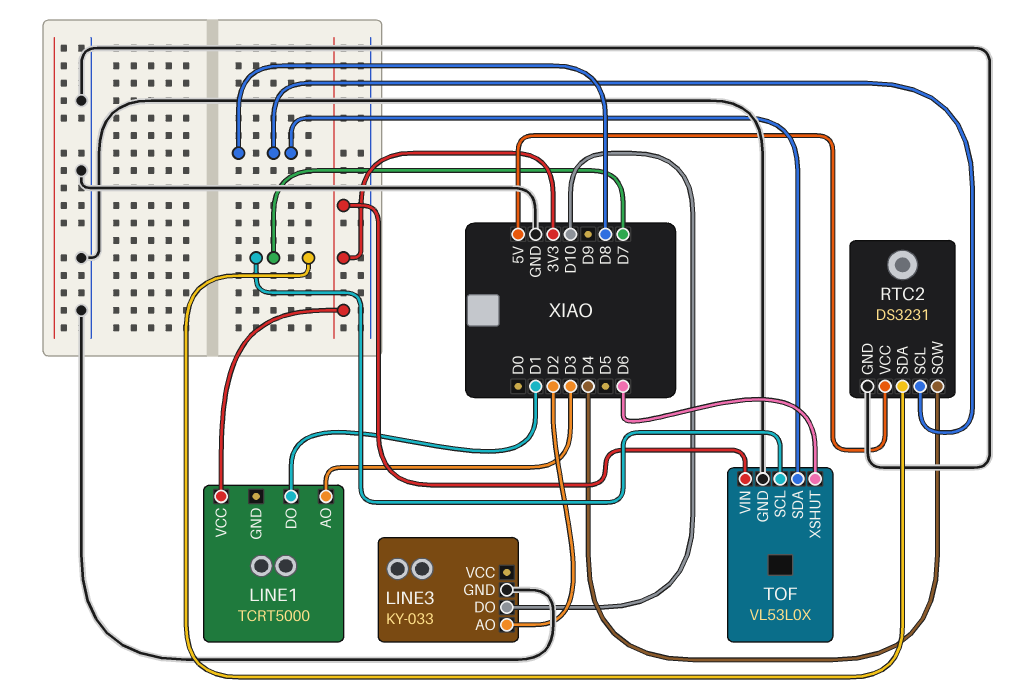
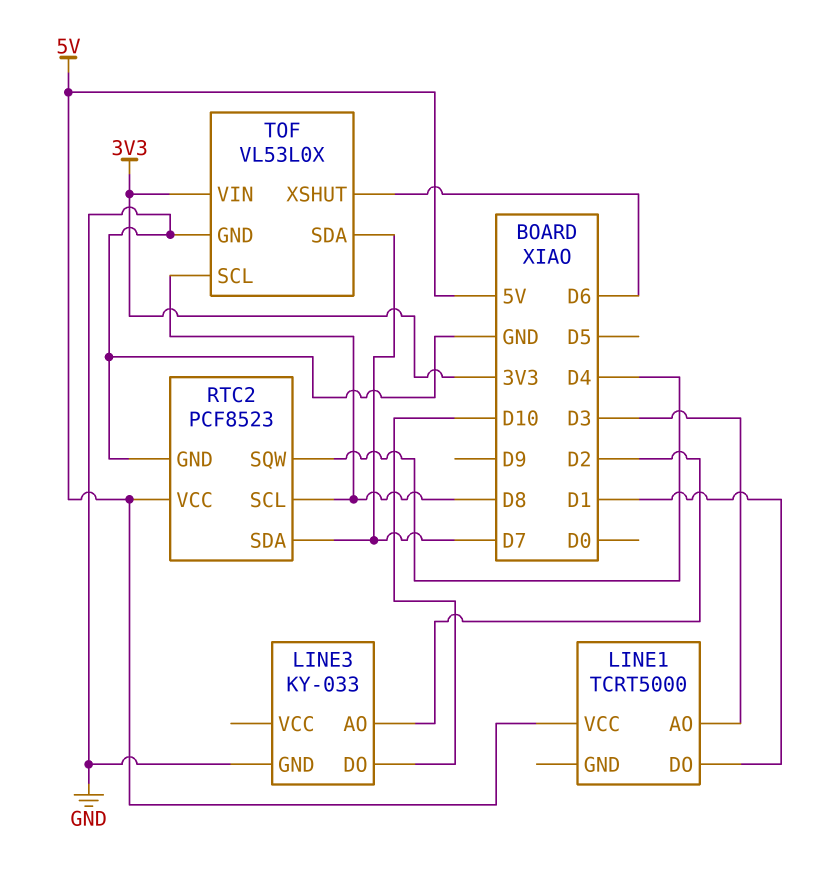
LINE1 pin VCC: 3V3 -> 5V
RTC2: DS3231 -> PCF8523
TOF pin SCL: D7 -> D8
TOF pin SDA: D8 -> D7

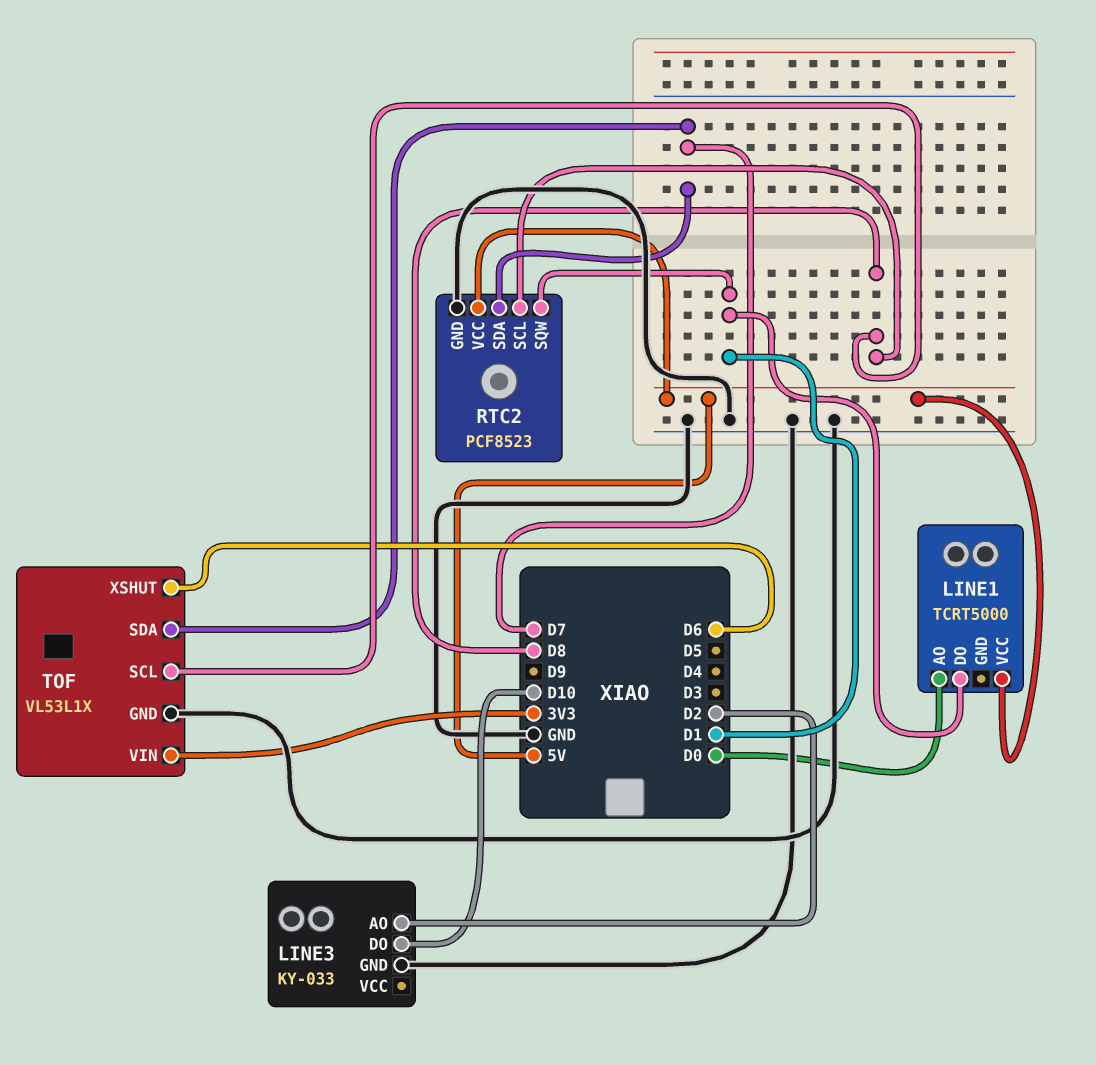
LINE1 pin AO: D3 -> D0
RTC2 pin SQW: D4 -> D1
TOF: VL53L0X -> VL53L1X

